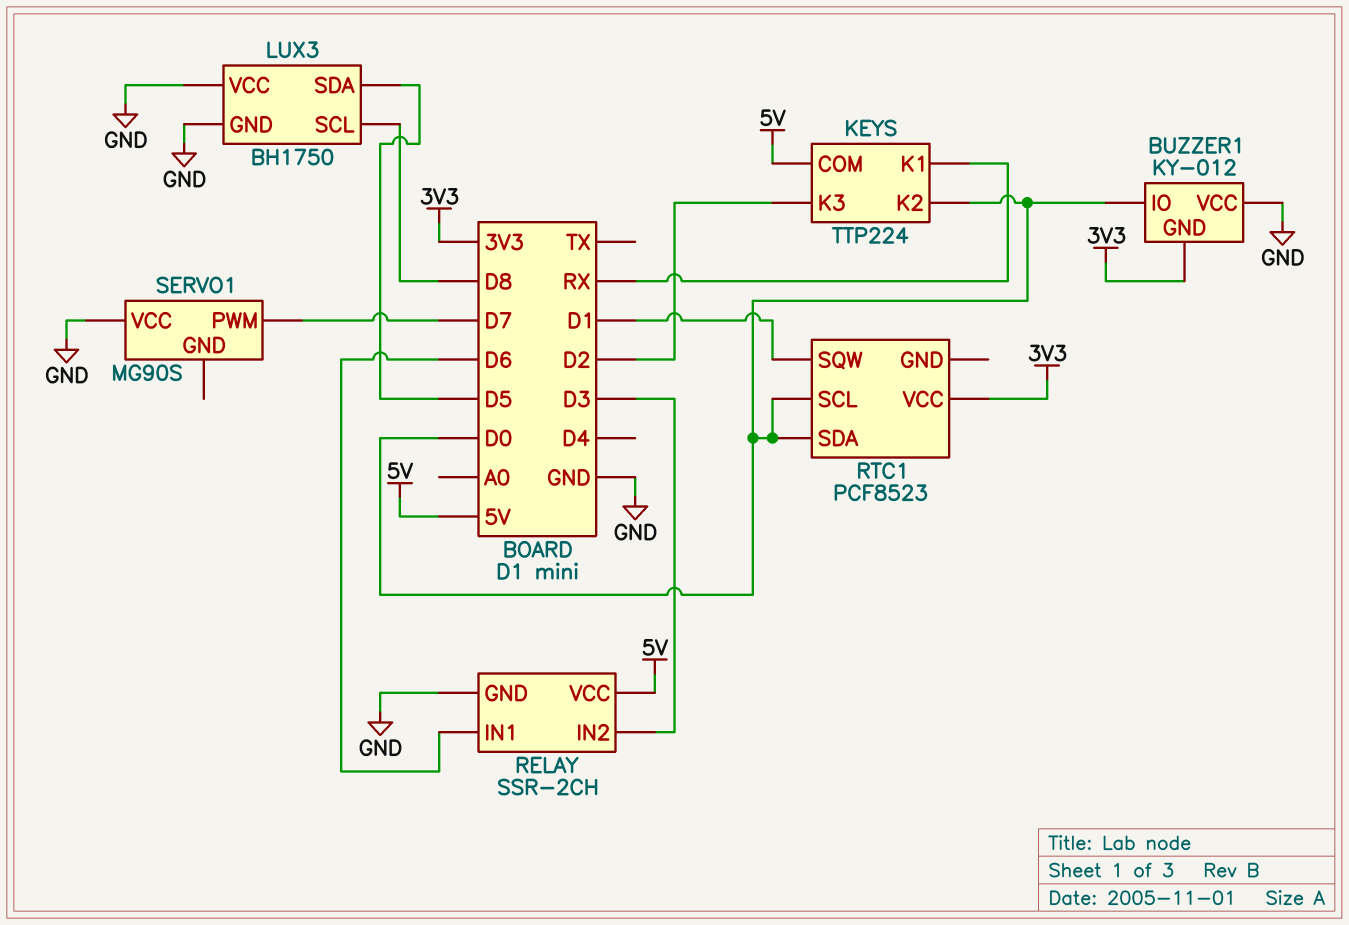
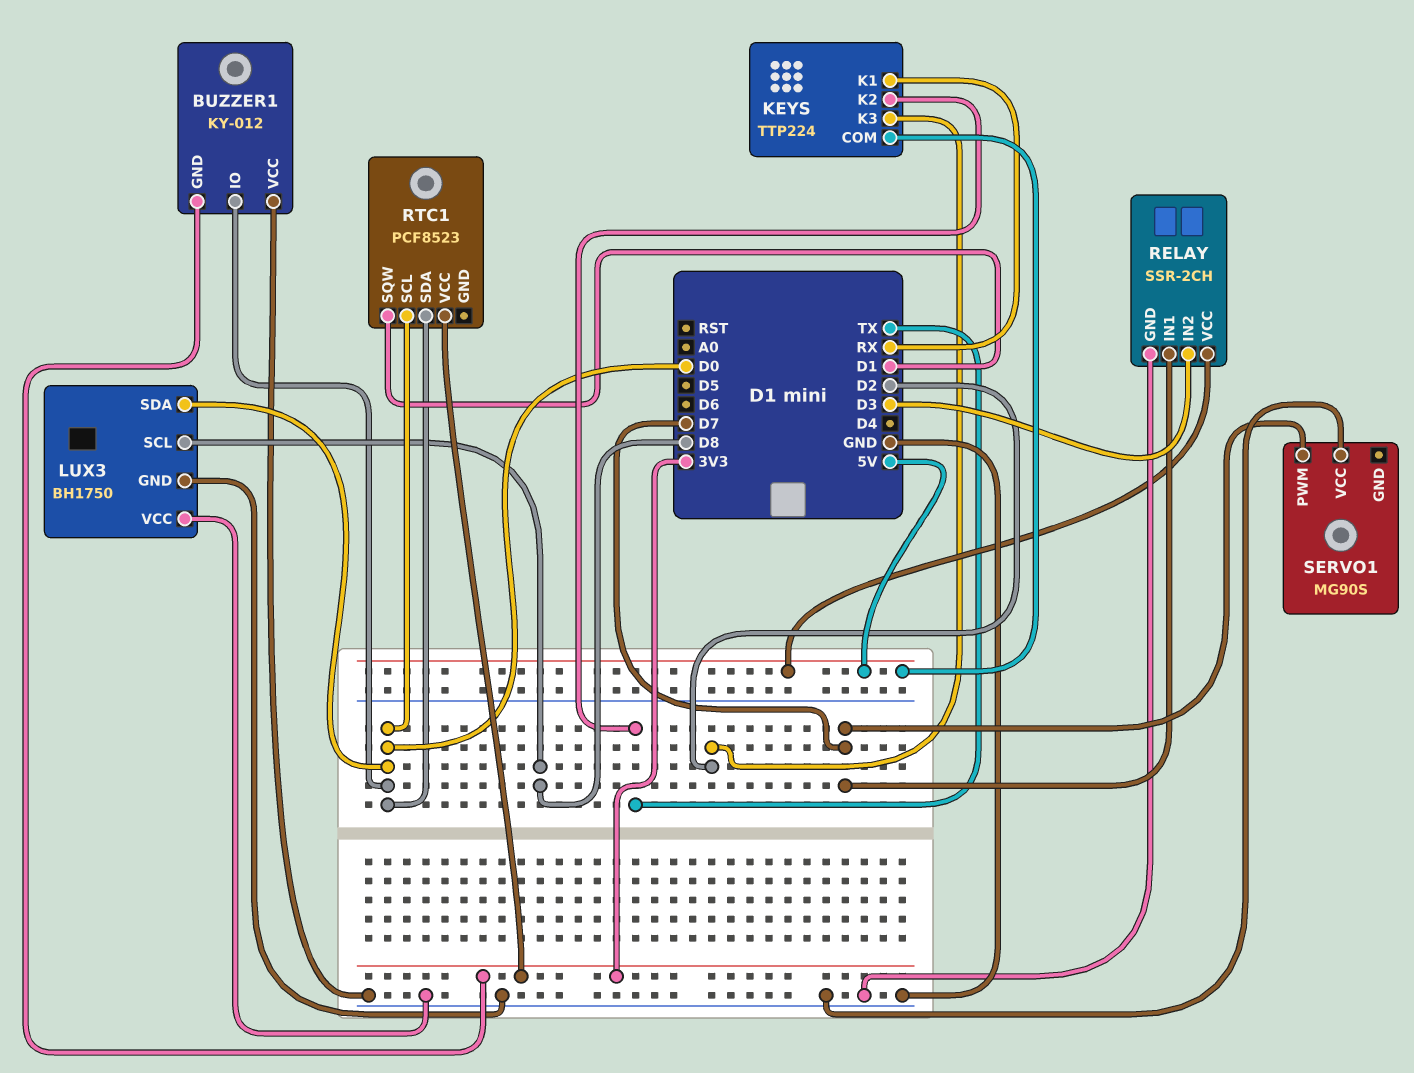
KEYS pin K2: D0 -> TX
LUX3 pin SDA: D5 -> D0
RELAY pin IN1: D6 -> D7

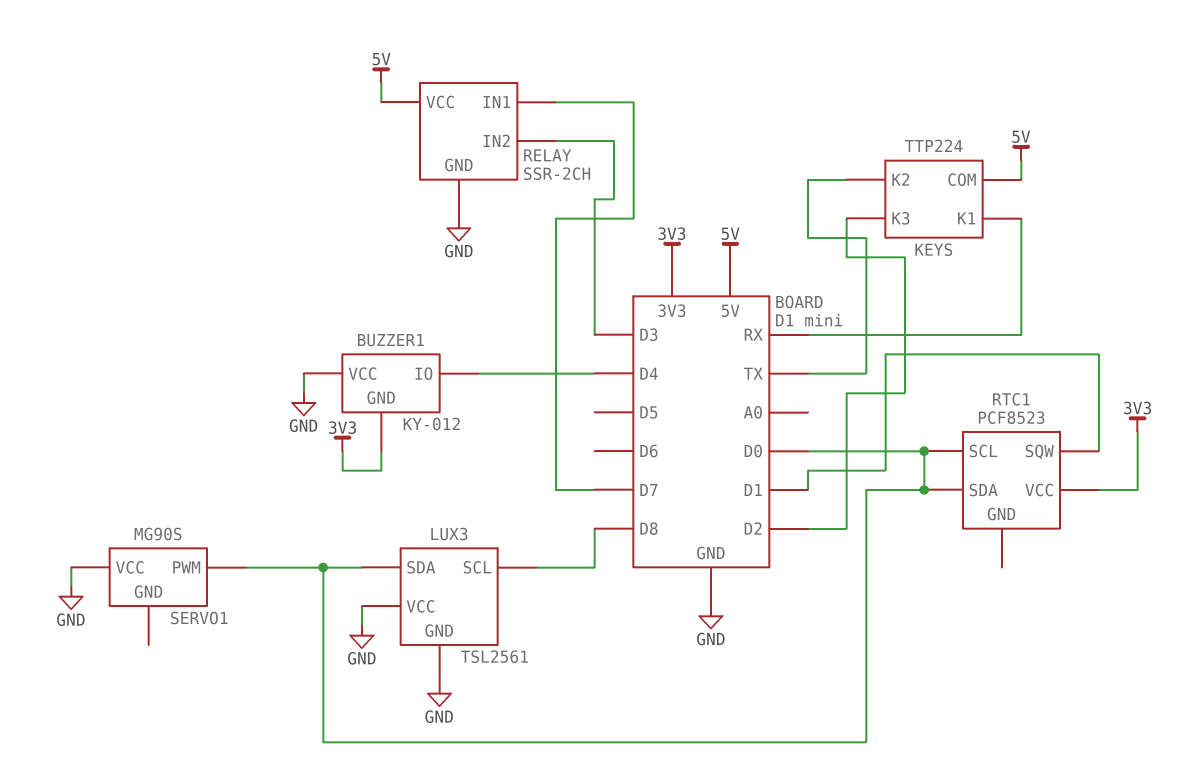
BUZZER1 pin IO: D0 -> D4
LUX3: BH1750 -> TSL2561
SERVO1 pin PWM: D7 -> D0

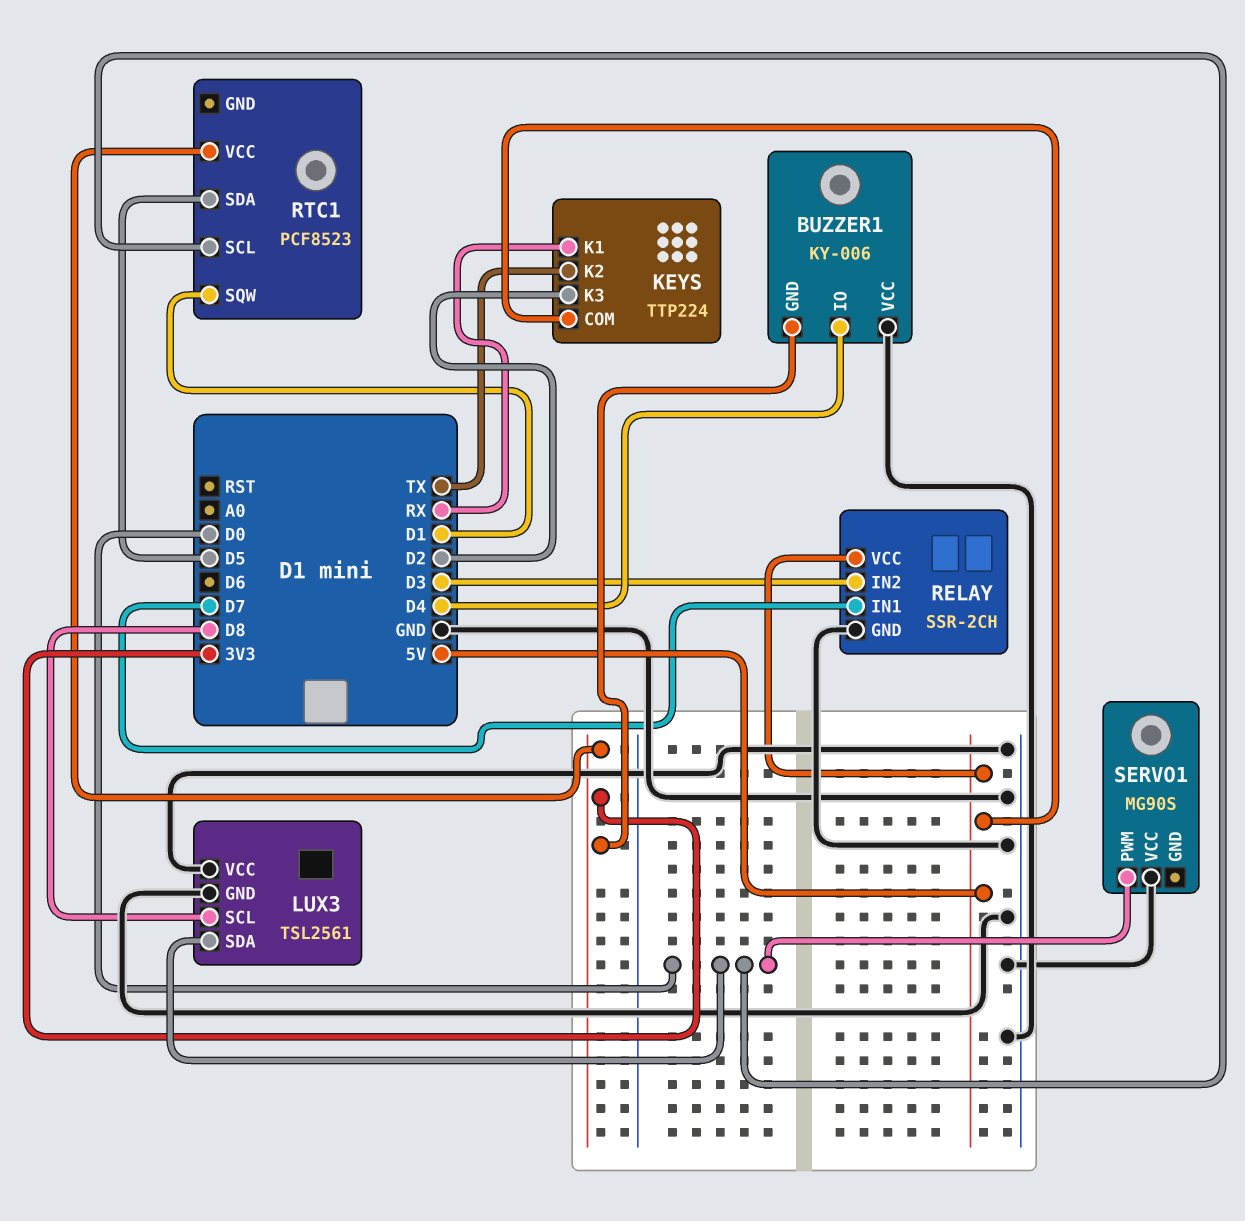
BUZZER1: KY-012 -> KY-006
RTC1 pin SDA: D0 -> D5

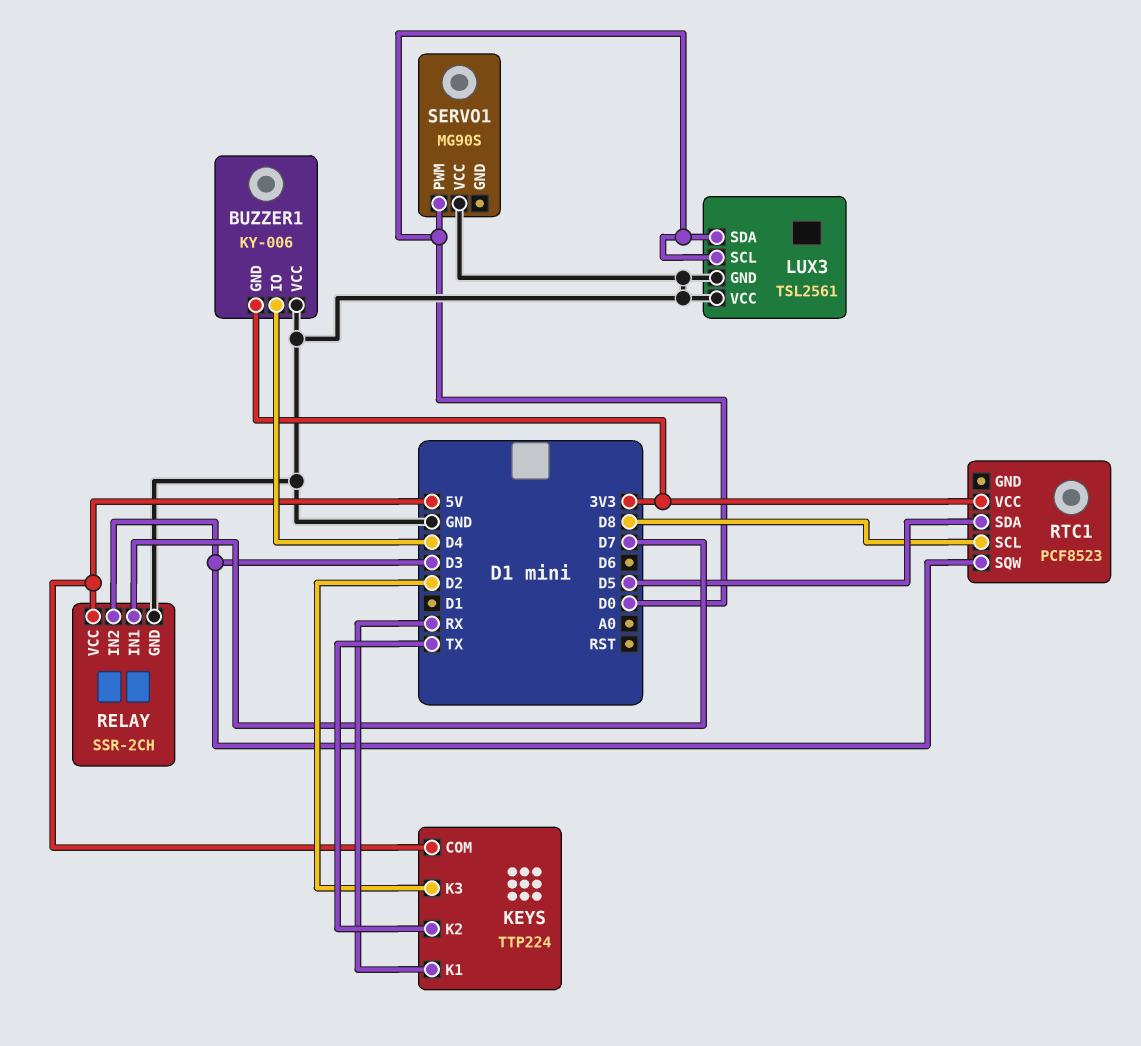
LUX3 pin SCL: D8 -> D0
RTC1 pin SCL: D0 -> D8
RTC1 pin SQW: D1 -> D3

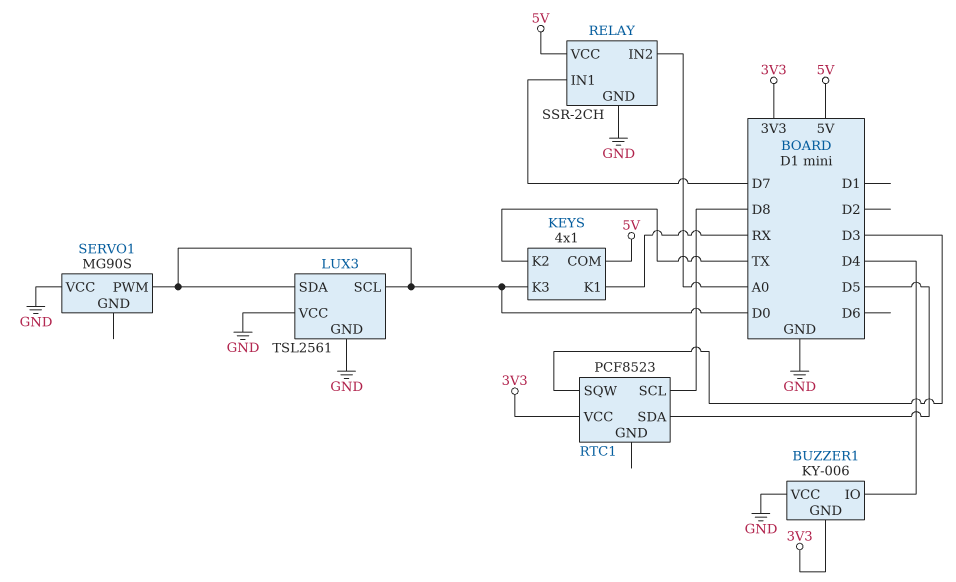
KEYS: TTP224 -> 4x1
KEYS pin K3: D2 -> D0
RELAY pin IN2: D3 -> A0

